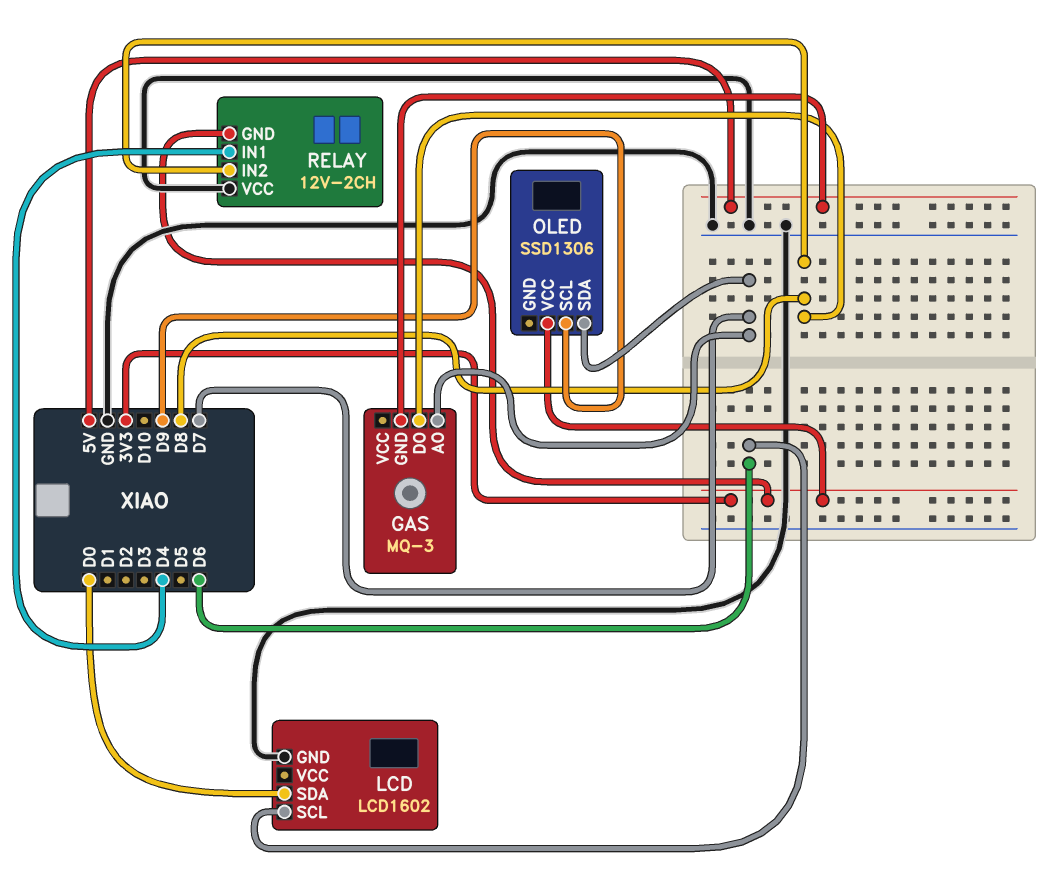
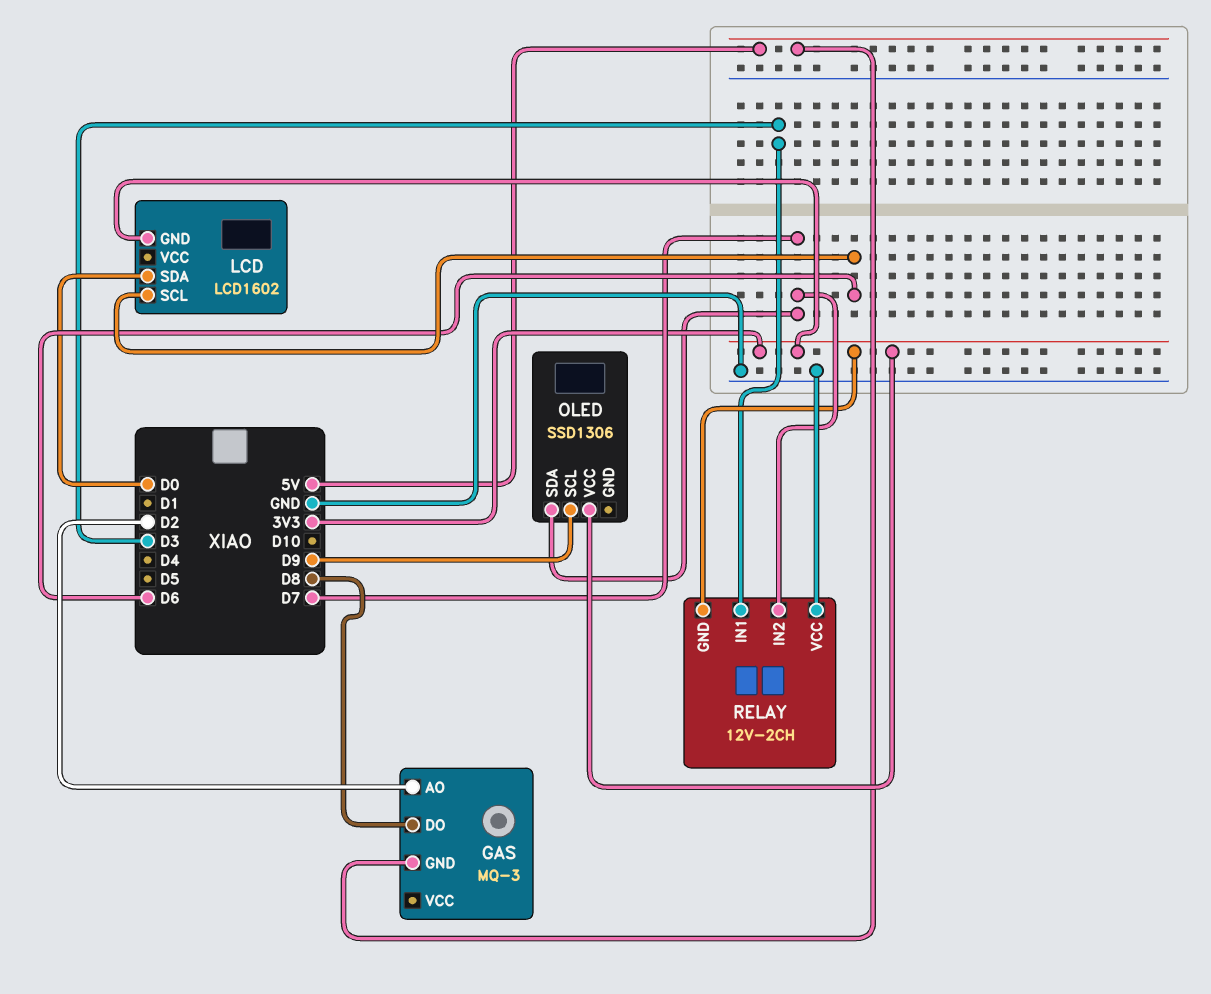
GAS pin AO: D7 -> D2
LCD pin GND: GND -> 3V3
RELAY pin IN1: D4 -> D3
RELAY pin IN2: D8 -> D7

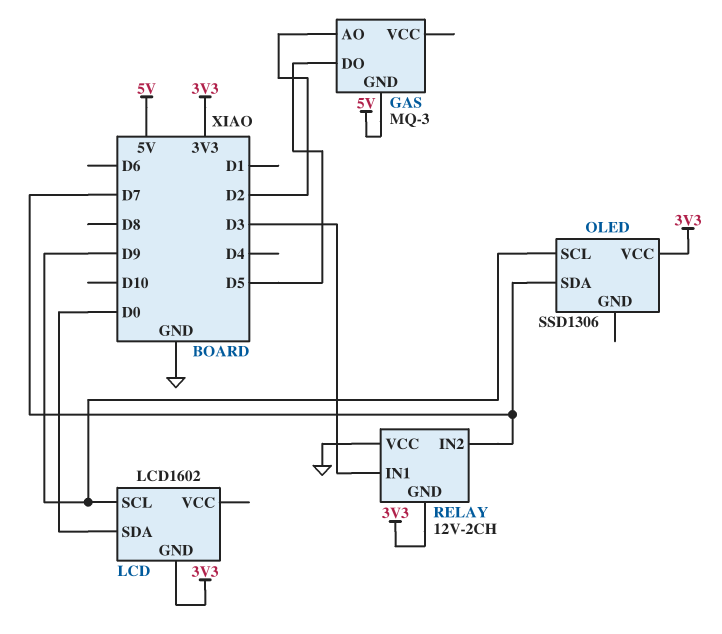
GAS pin DO: D8 -> D5
LCD pin SCL: D6 -> D9

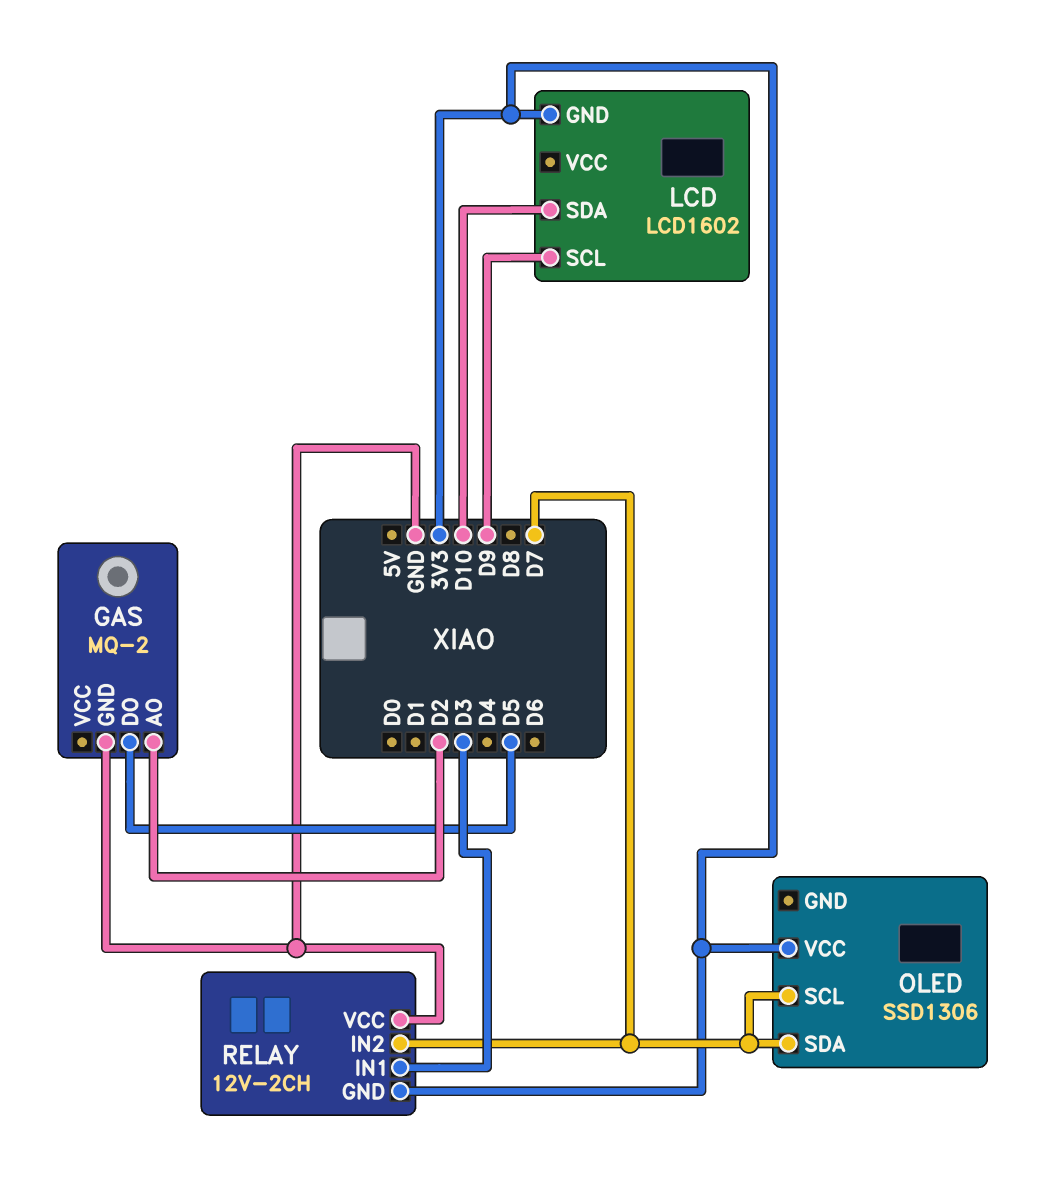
GAS: MQ-3 -> MQ-2
GAS pin GND: 5V -> GND
LCD pin SDA: D0 -> D10
OLED pin SCL: D9 -> D7

